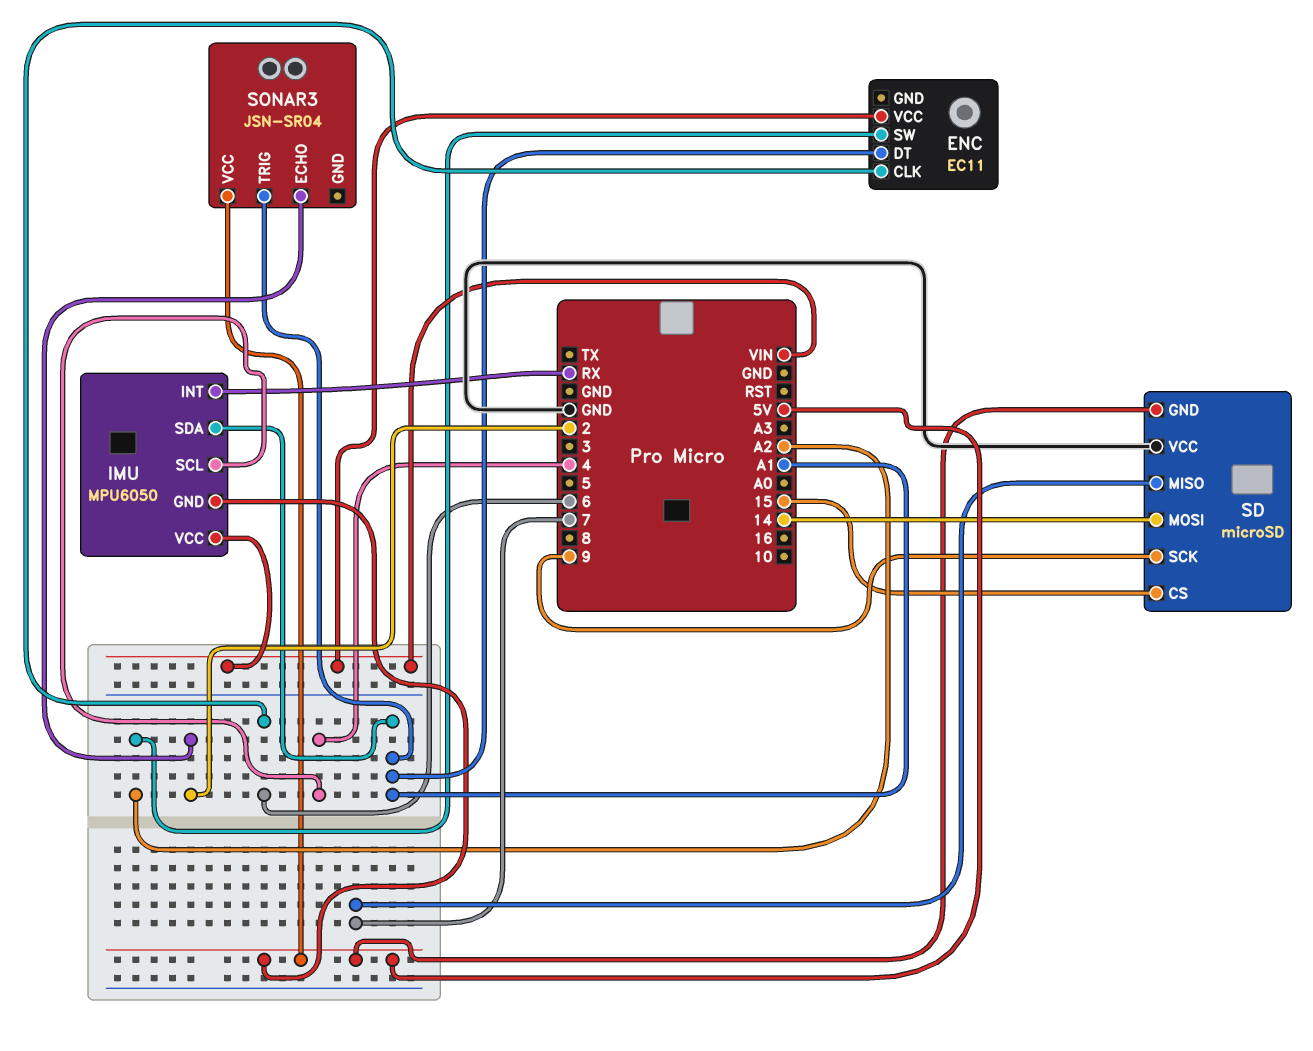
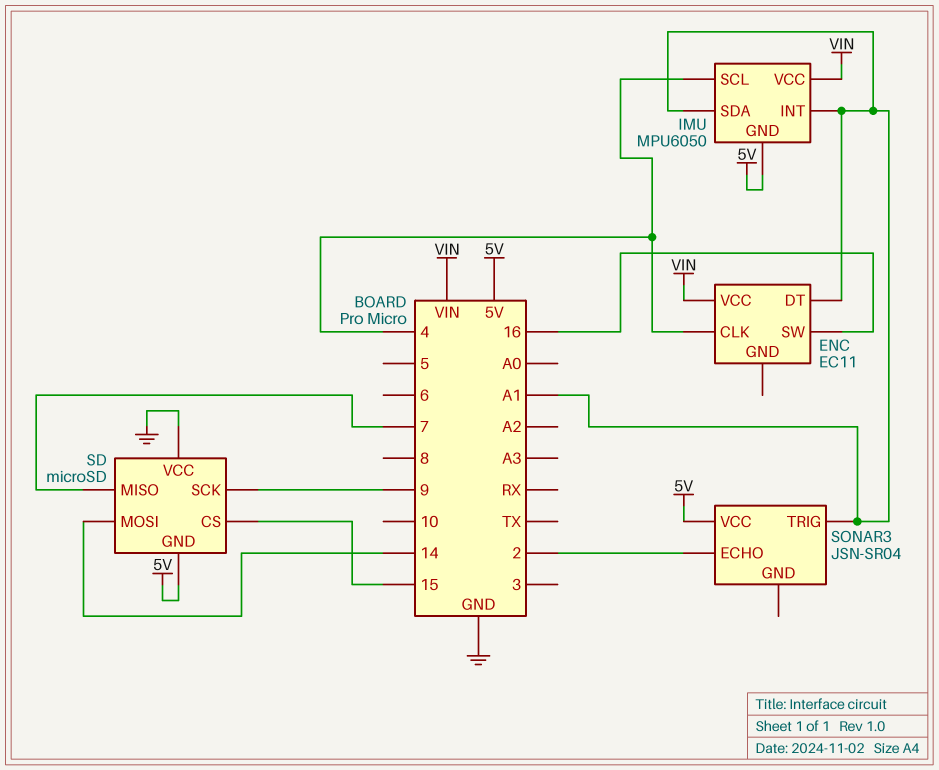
ENC pin CLK: 6 -> 4
ENC pin SW: A2 -> 16
IMU pin INT: RX -> A1

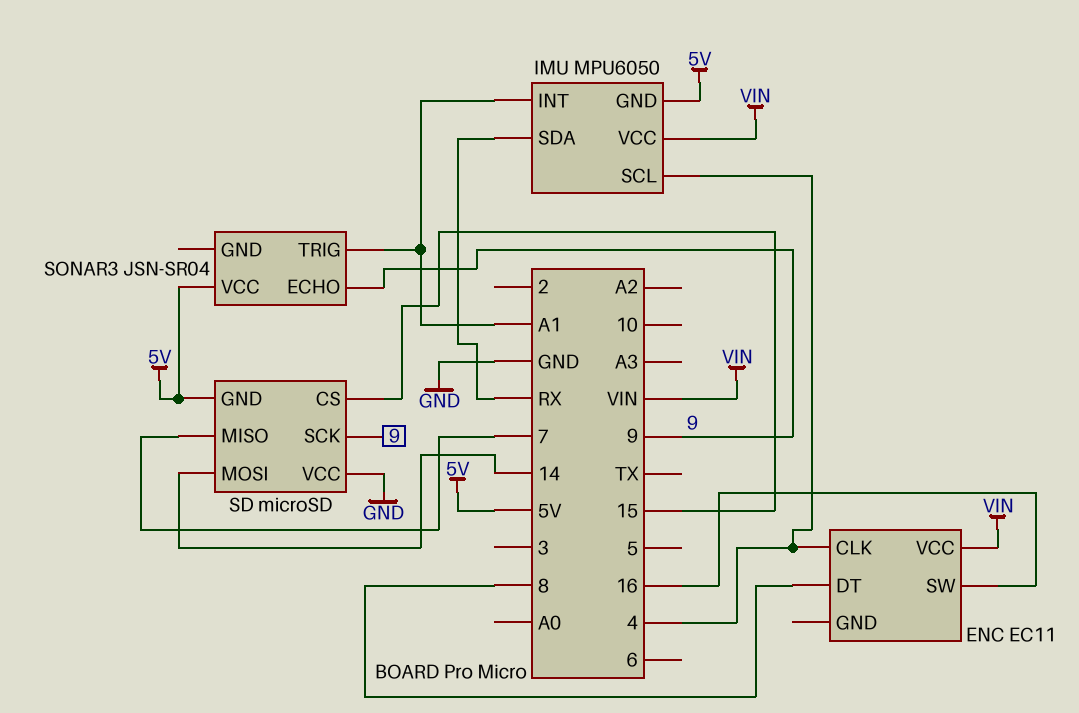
ENC pin DT: A1 -> 8
IMU pin SDA: A1 -> RX
SONAR3 pin ECHO: 2 -> 9

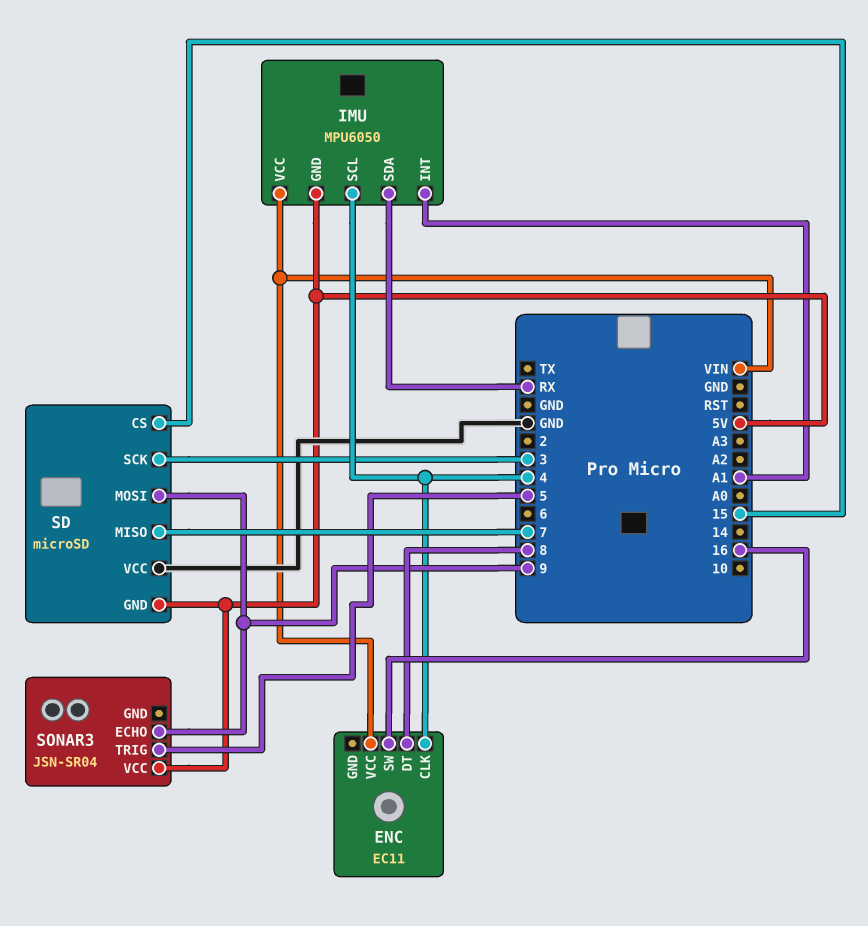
SD pin MOSI: 14 -> 9
SD pin SCK: 9 -> 3
SONAR3 pin TRIG: A1 -> 5

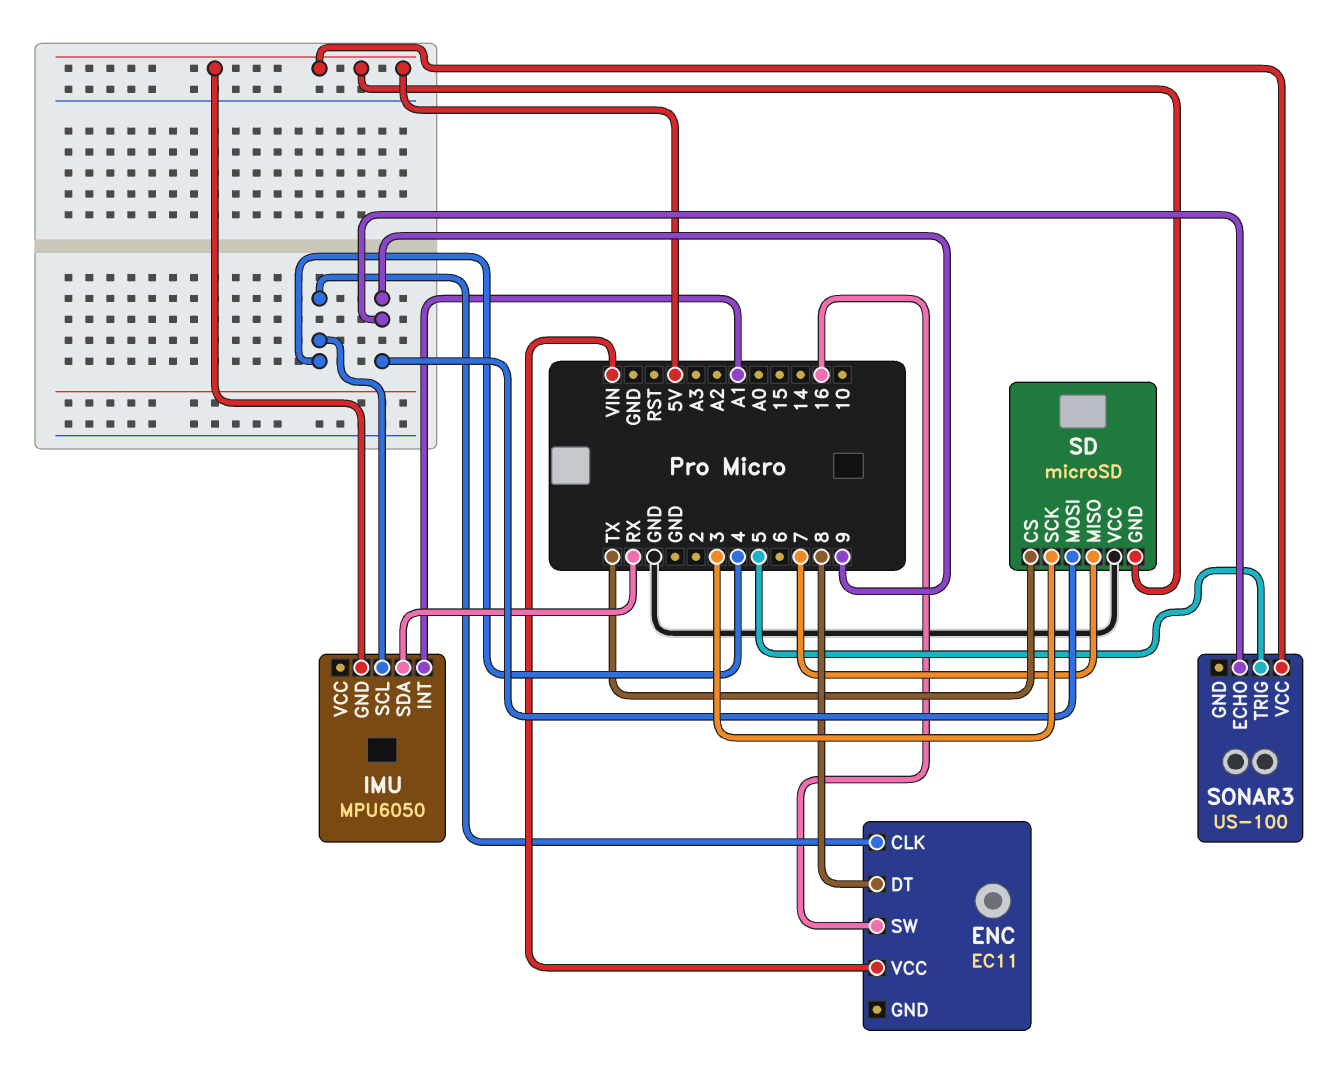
IMU pin VCC: VIN -> none
SD pin CS: 15 -> TX
SONAR3: JSN-SR04 -> US-100

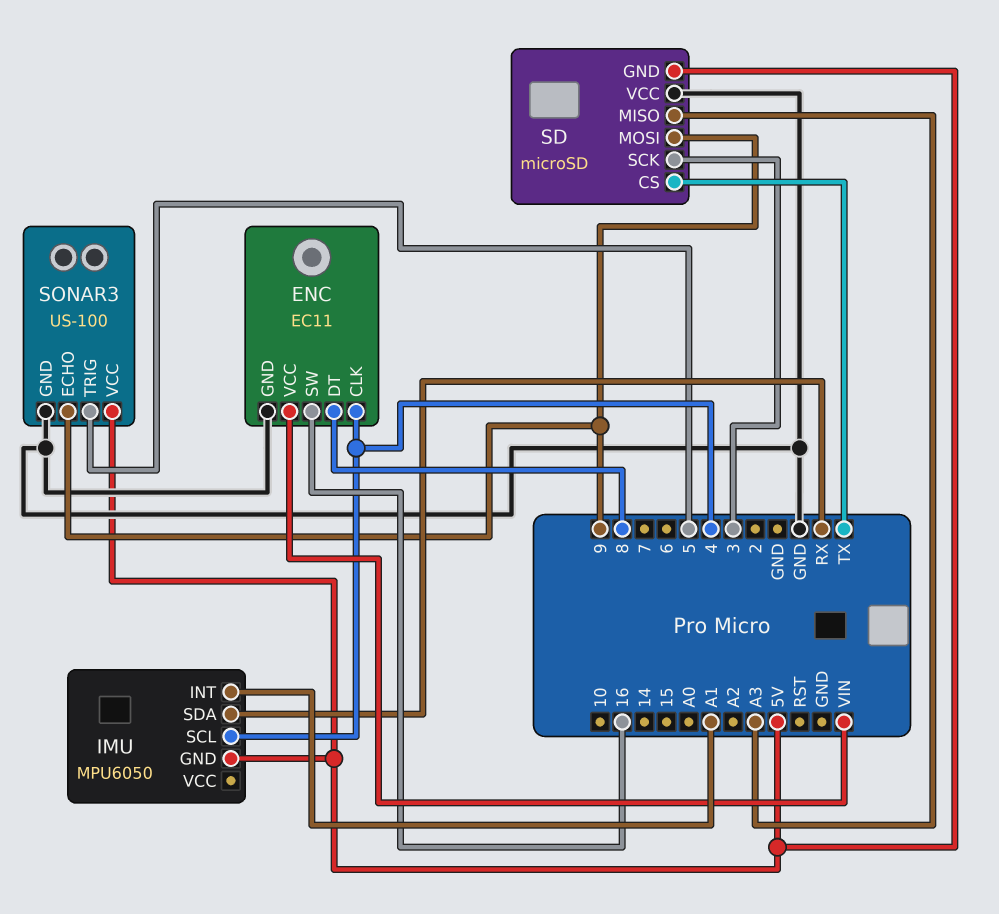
ENC pin GND: none -> GND
SD pin MISO: 7 -> A3
SONAR3 pin GND: none -> GND

